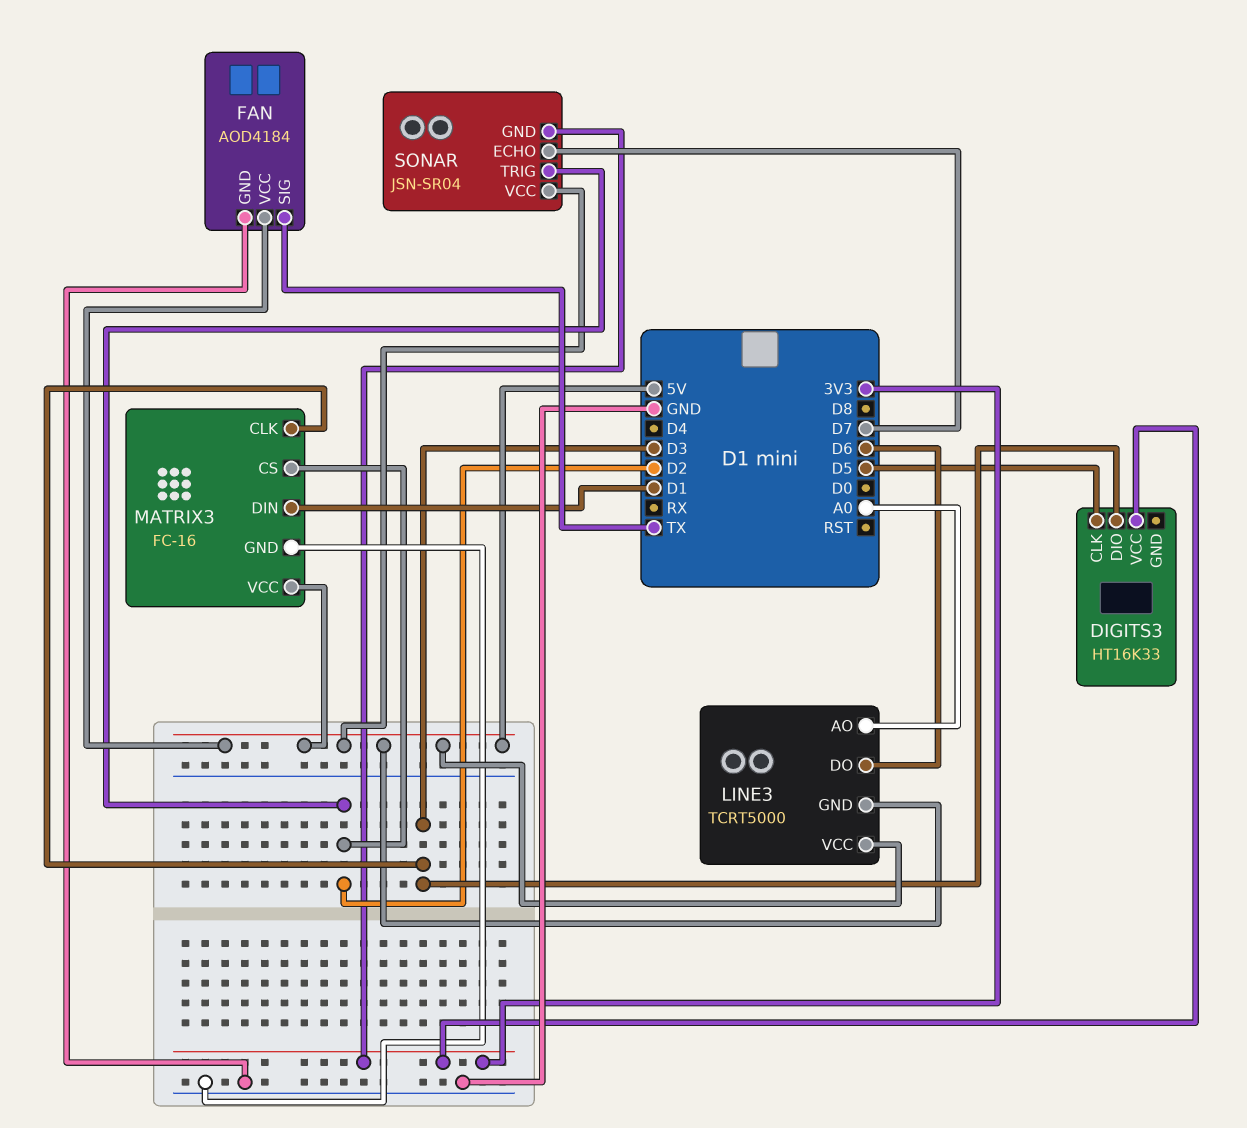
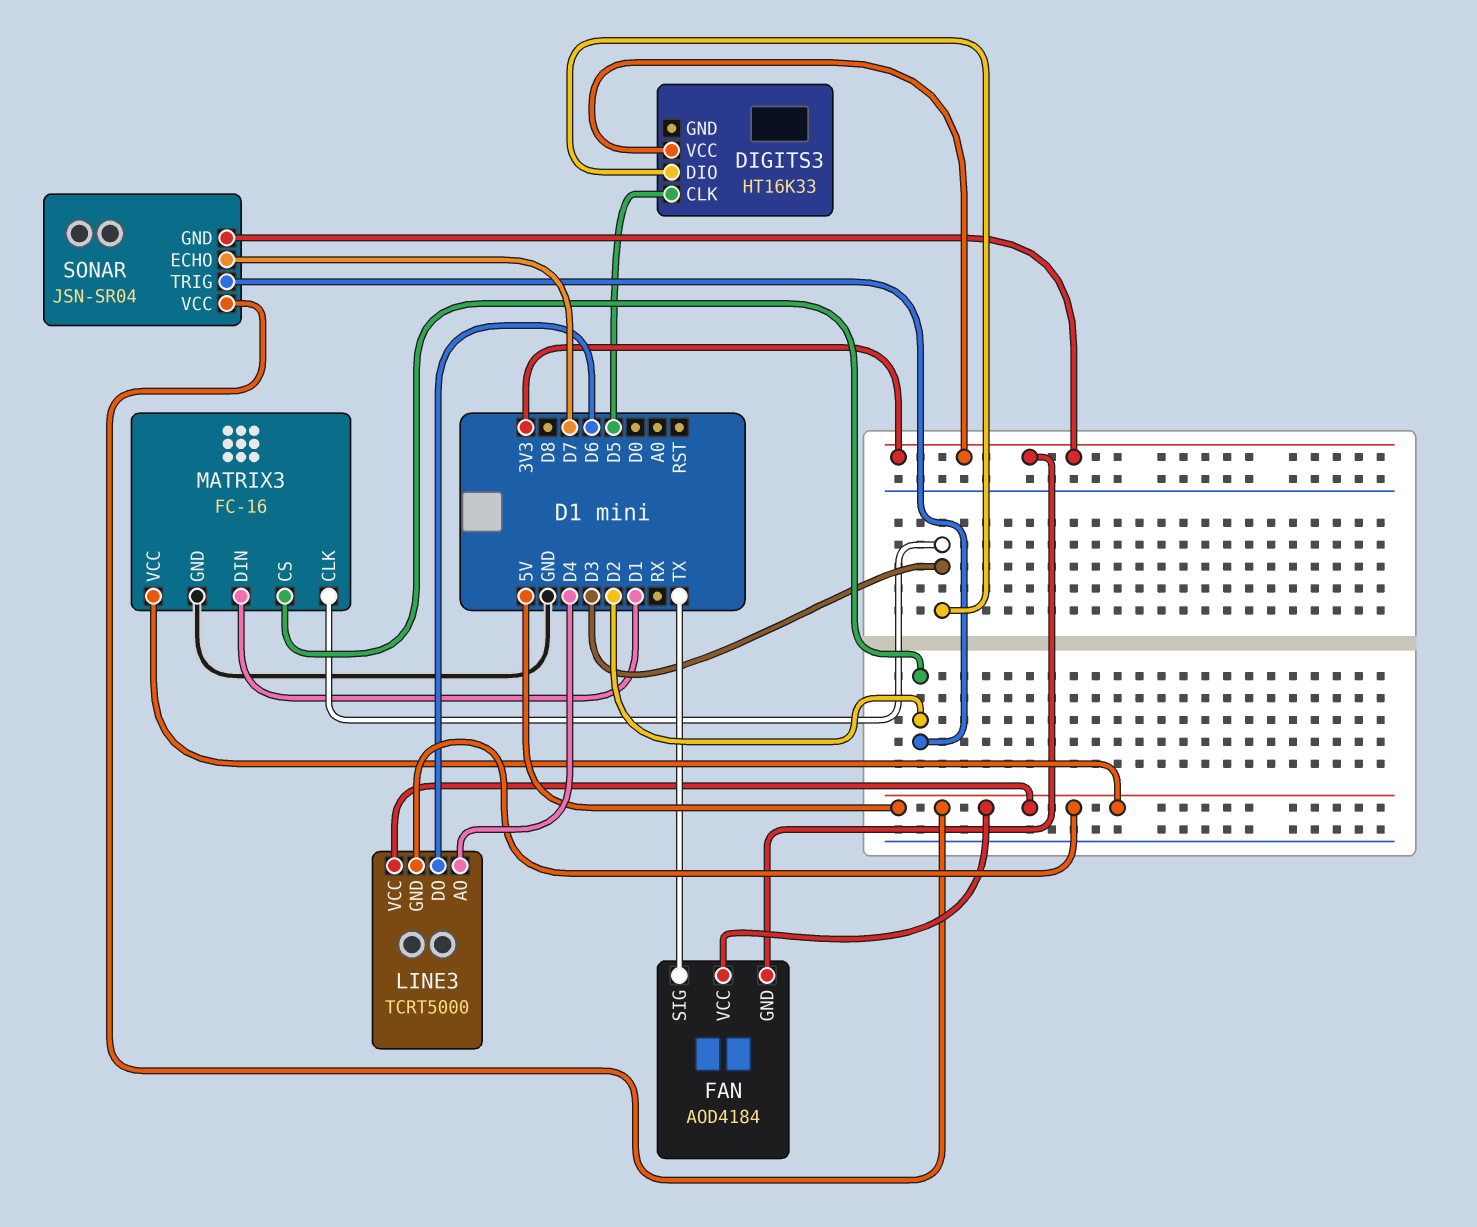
FAN pin GND: GND -> 3V3
LINE3 pin AO: A0 -> D4

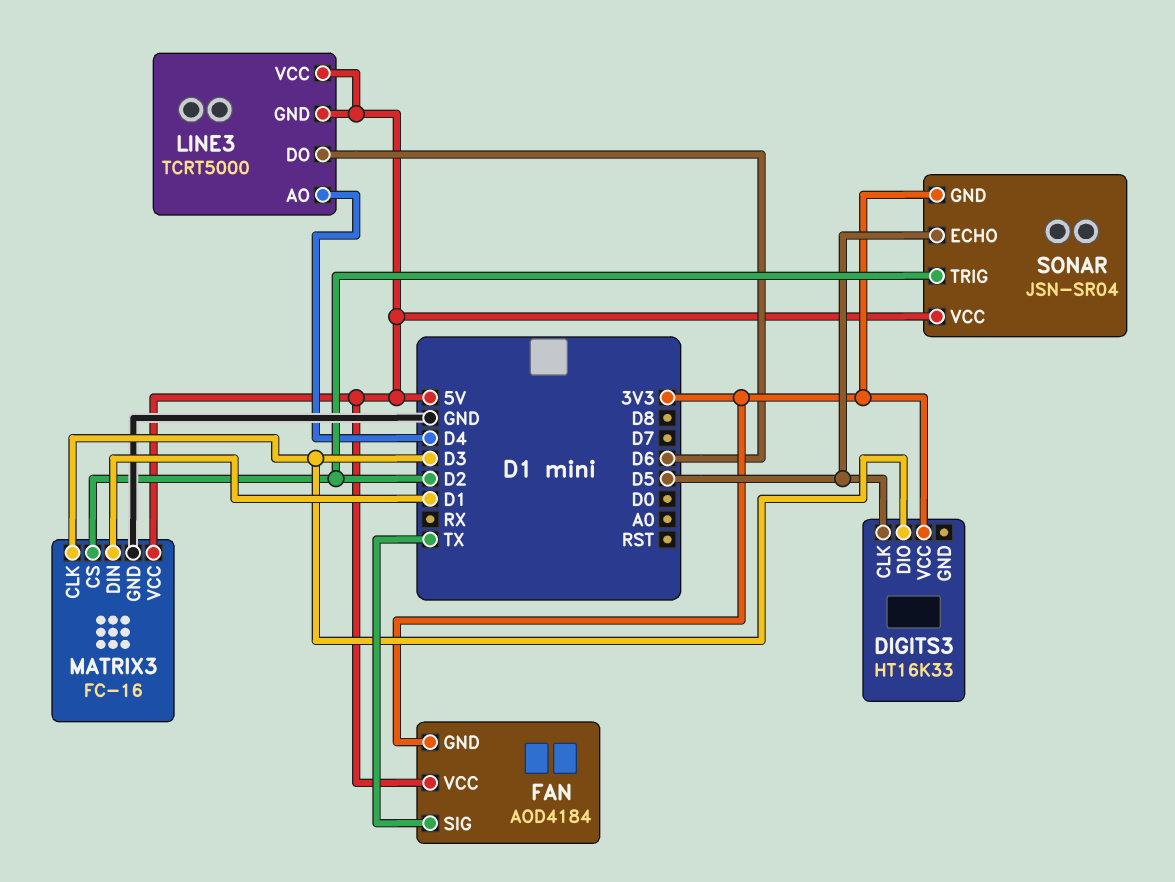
SONAR pin ECHO: D7 -> D5

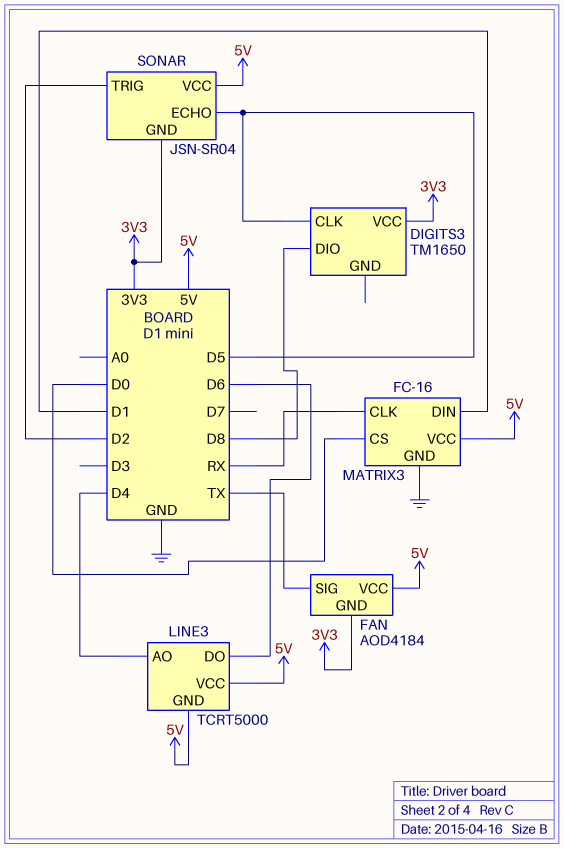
DIGITS3: HT16K33 -> TM1650
DIGITS3 pin DIO: D3 -> D8
MATRIX3 pin CLK: D3 -> RX
MATRIX3 pin CS: D2 -> D0

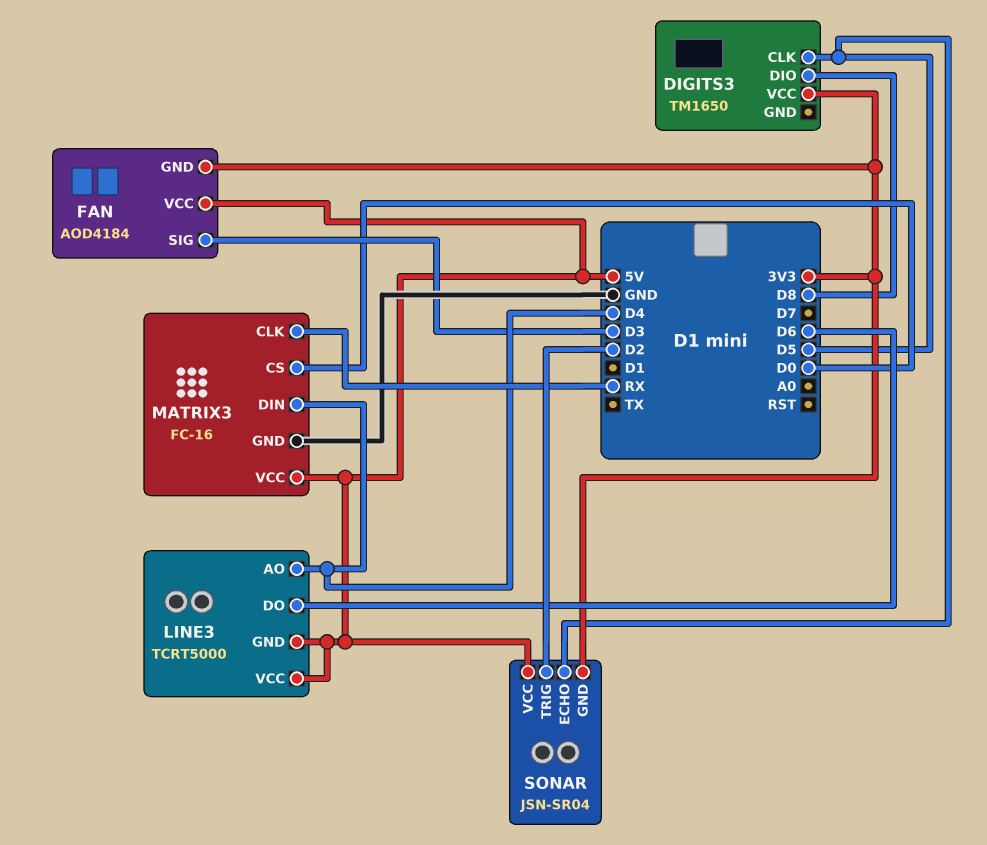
FAN pin SIG: TX -> D3
MATRIX3 pin DIN: D1 -> D4

